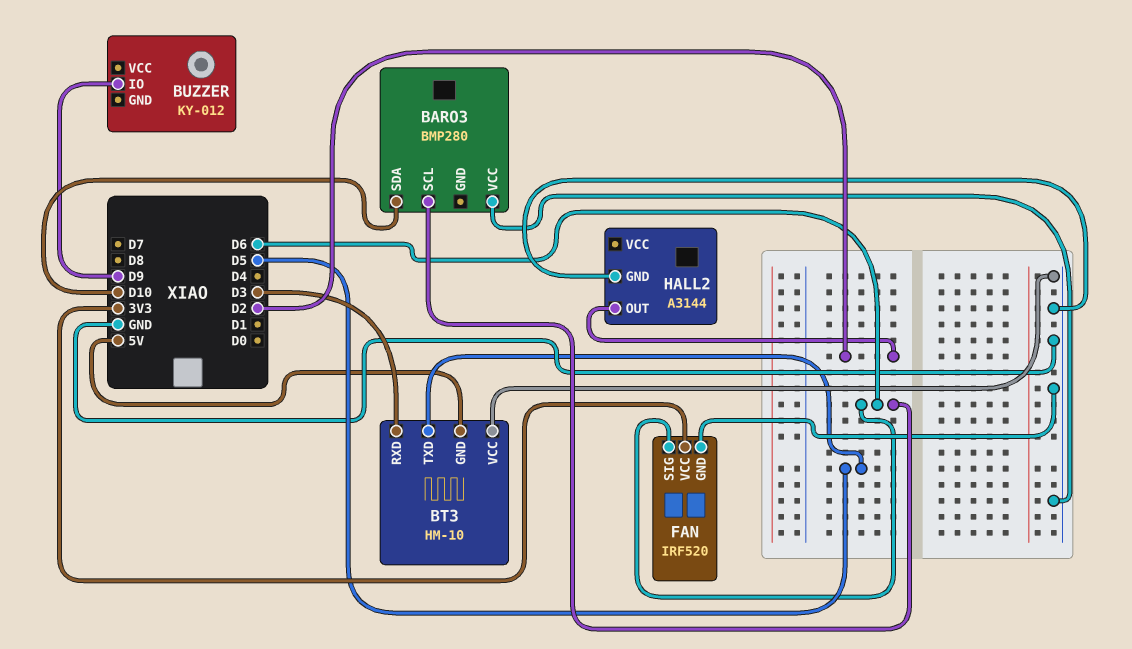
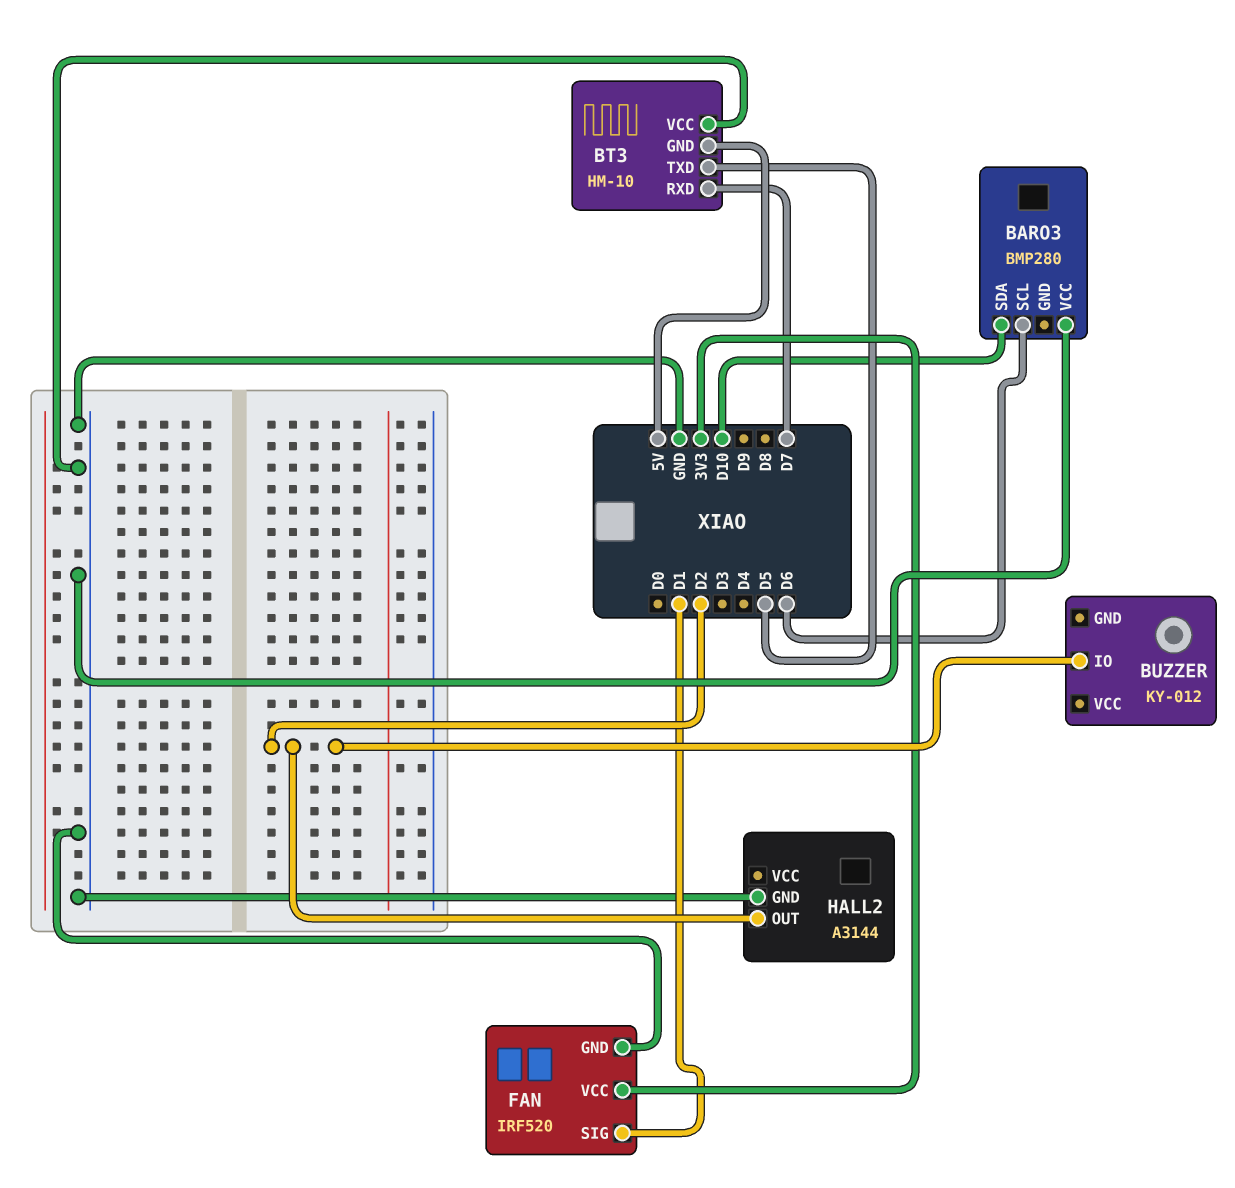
BT3 pin RXD: D3 -> D7
BUZZER pin IO: D9 -> D2
FAN pin SIG: D6 -> D1

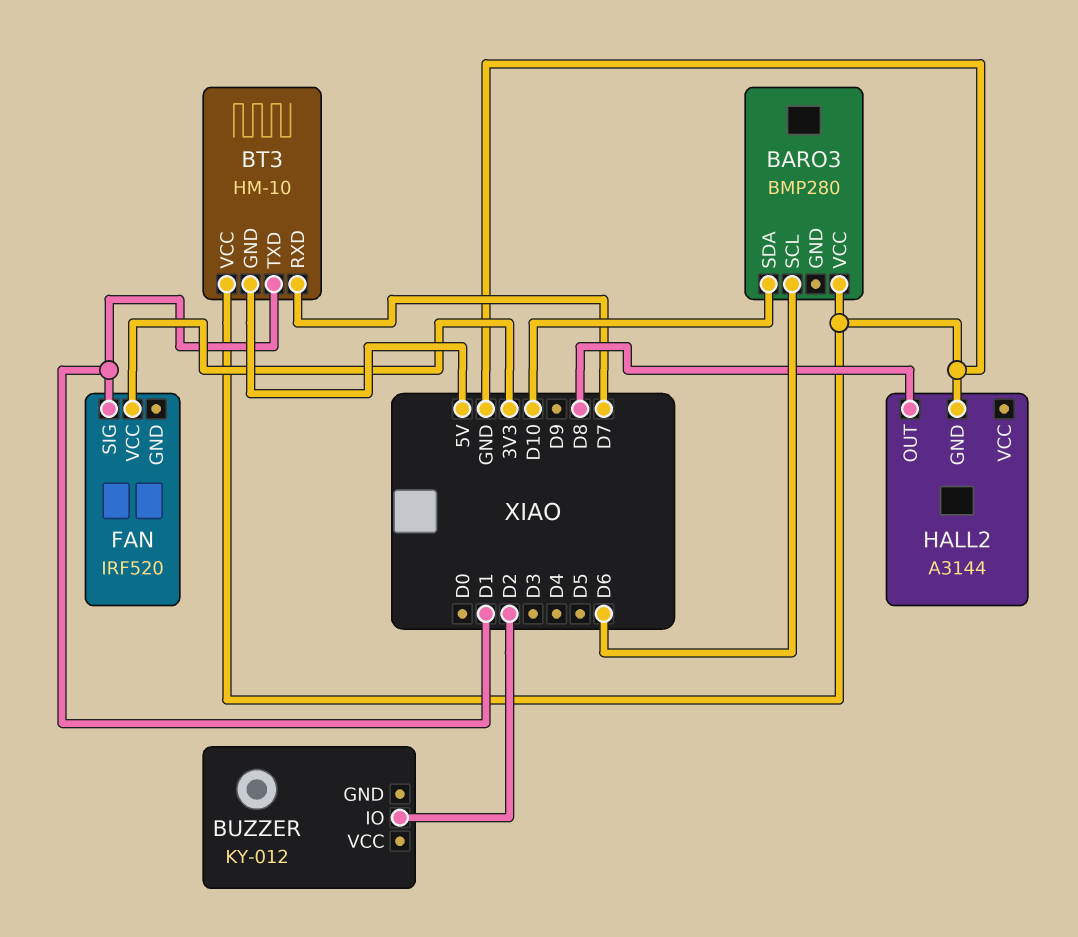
BT3 pin TXD: D5 -> D1
FAN pin GND: GND -> none
HALL2 pin OUT: D2 -> D8

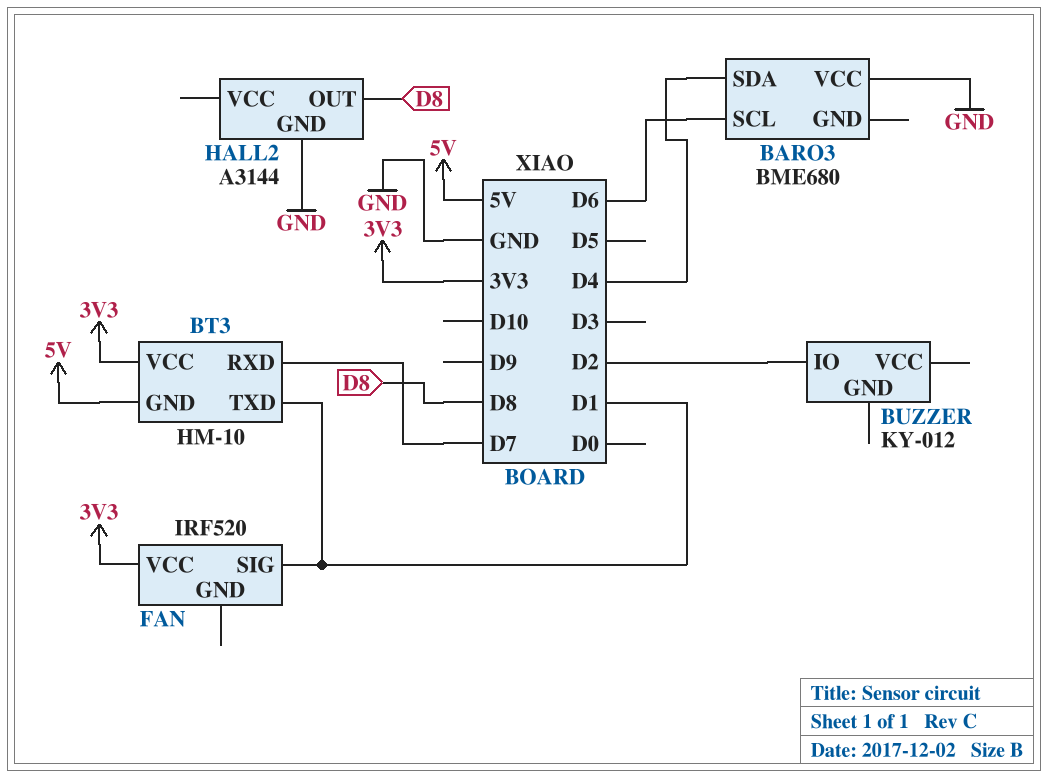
BARO3: BMP280 -> BME680
BARO3 pin SDA: D10 -> D4
BT3 pin VCC: GND -> 3V3

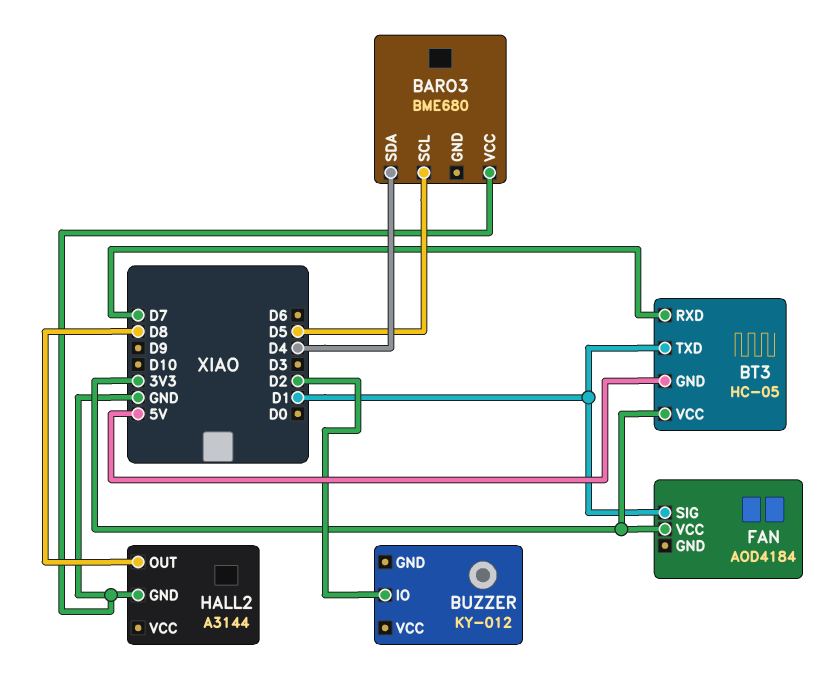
BARO3 pin SCL: D6 -> D5
BT3: HM-10 -> HC-05
FAN: IRF520 -> AOD4184

